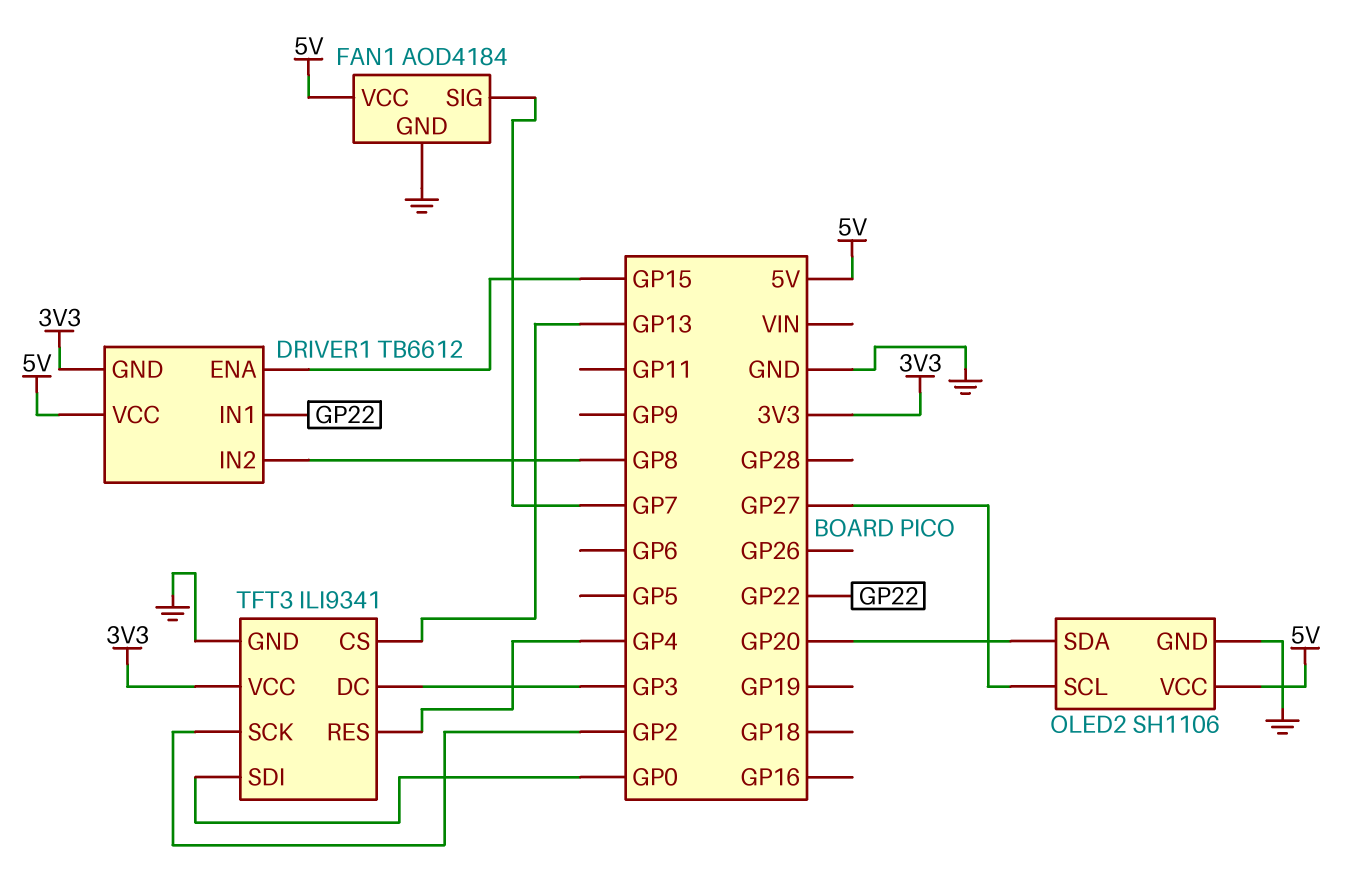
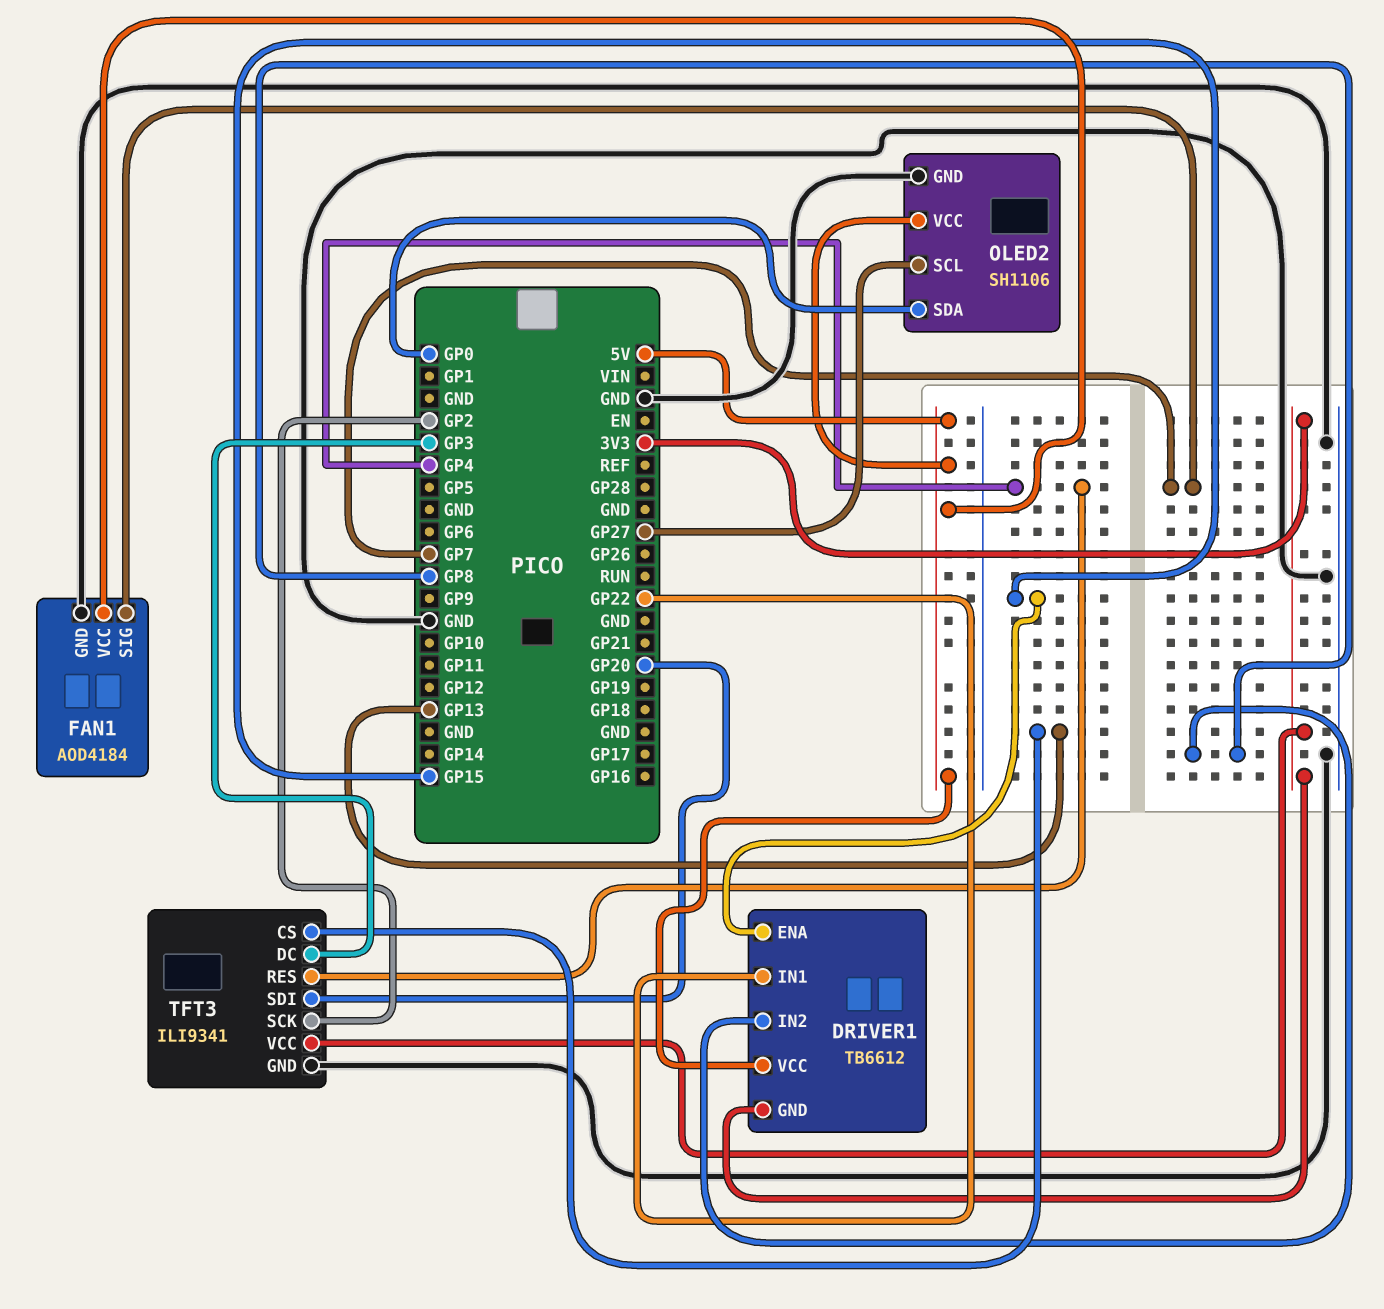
OLED2 pin SDA: GP20 -> GP0
TFT3 pin SDI: GP0 -> GP20

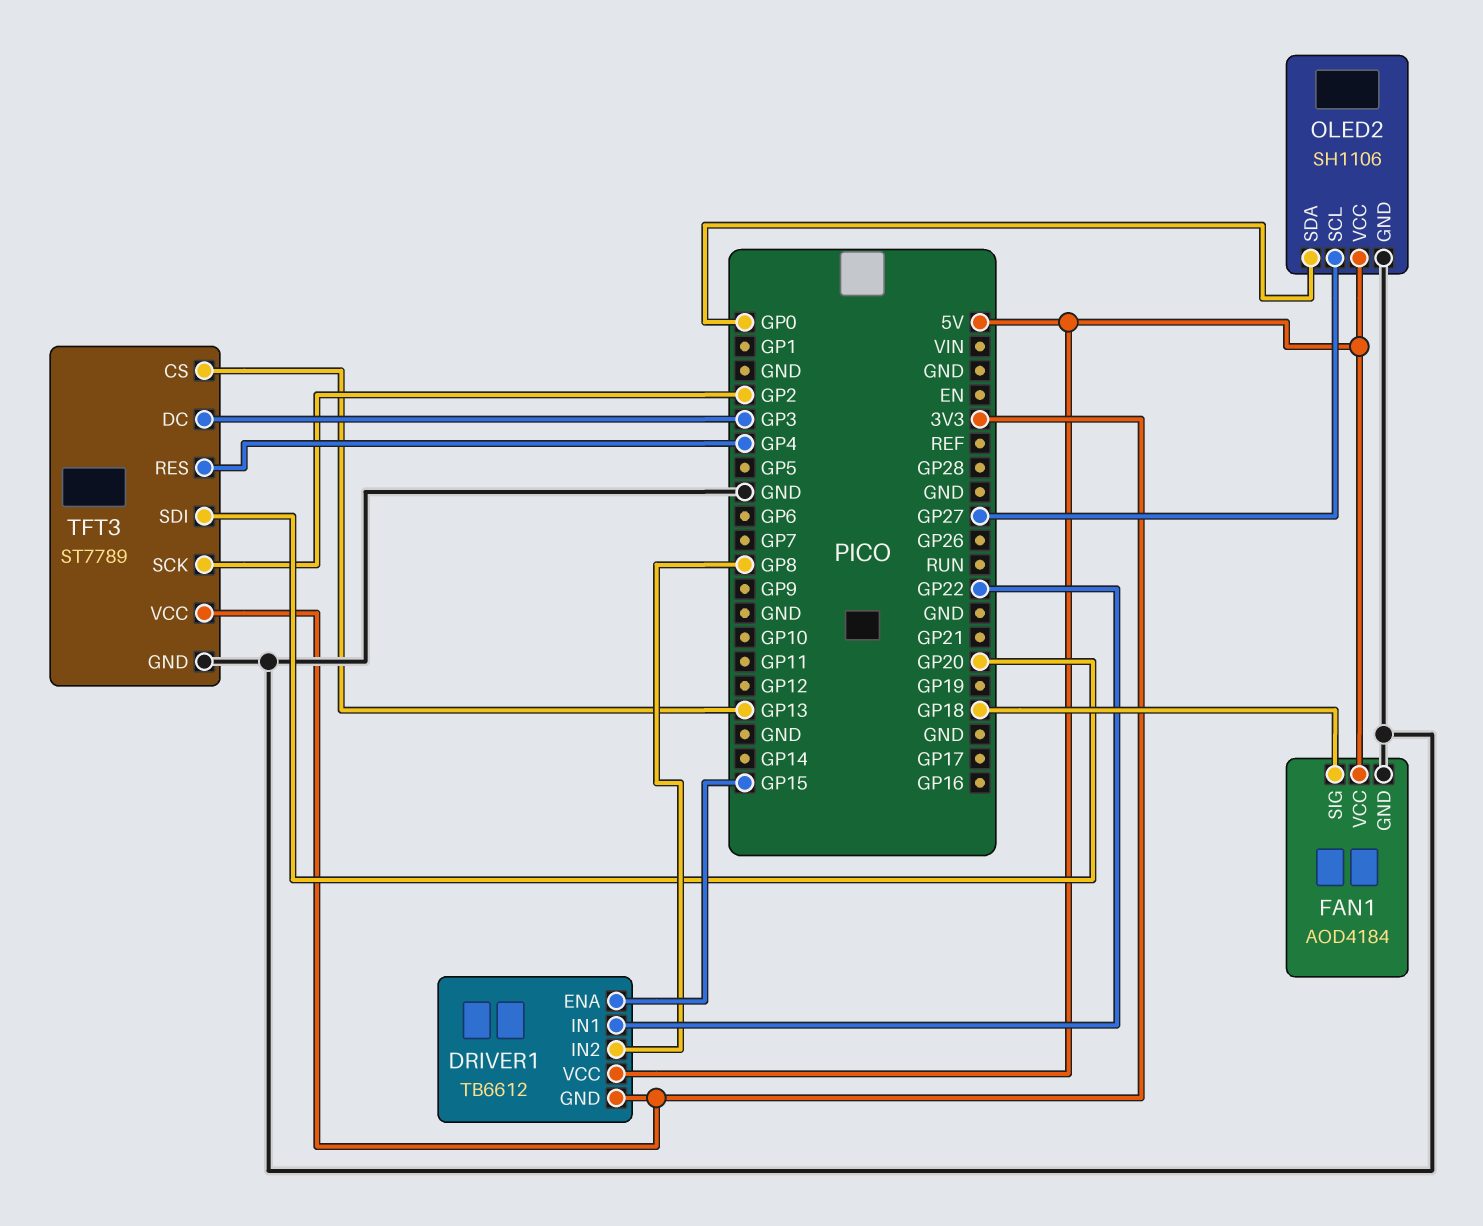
FAN1 pin SIG: GP7 -> GP18
TFT3: ILI9341 -> ST7789

